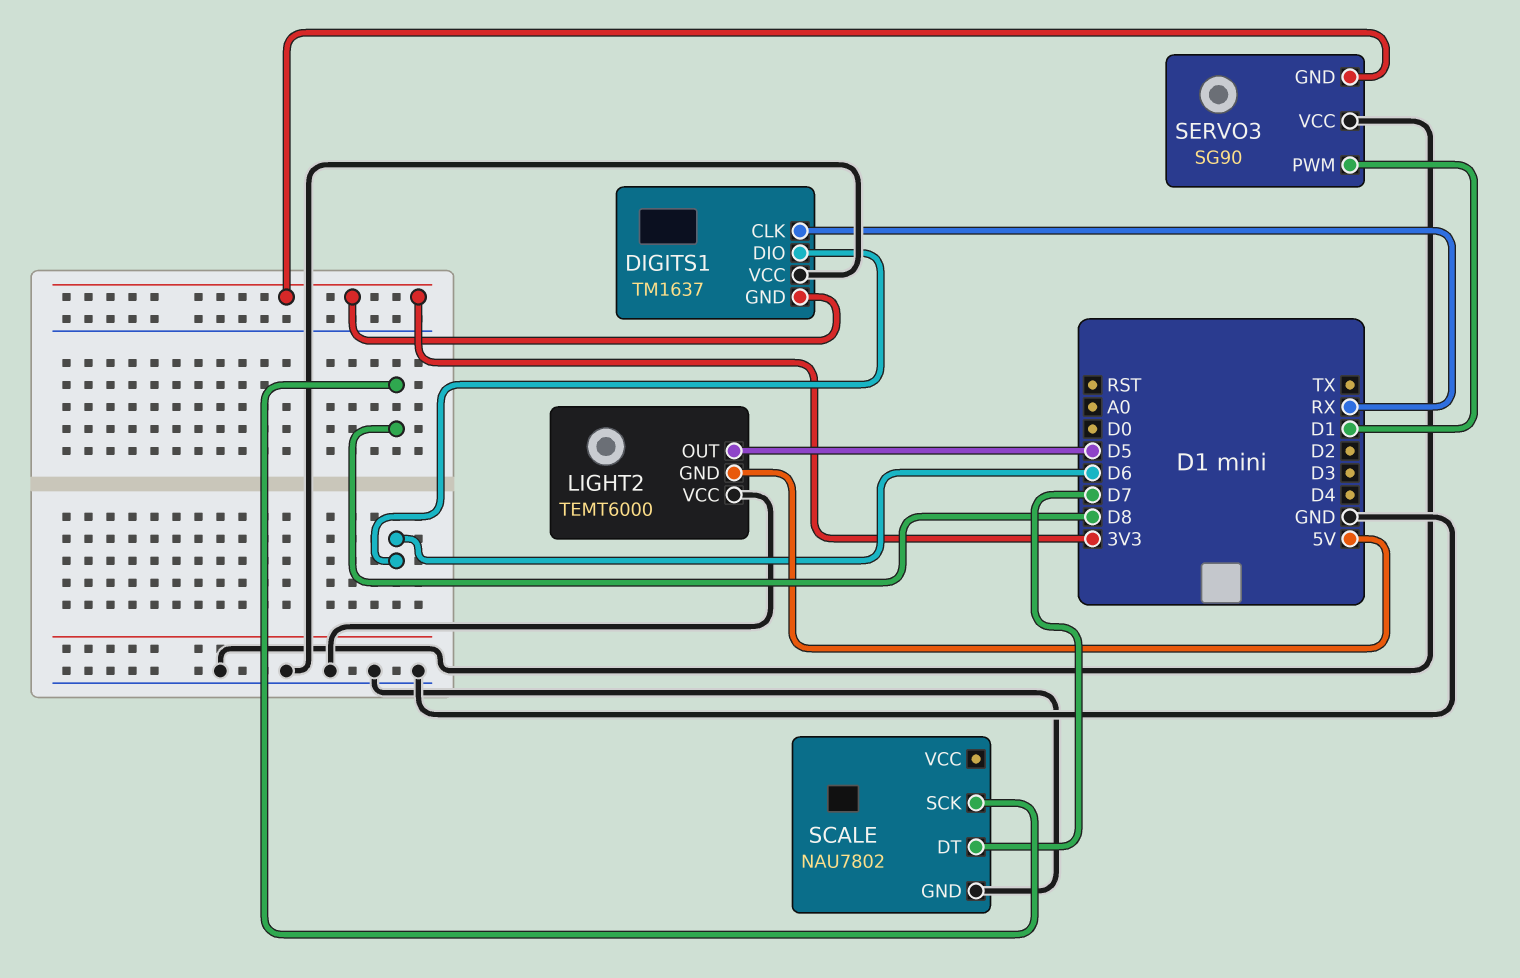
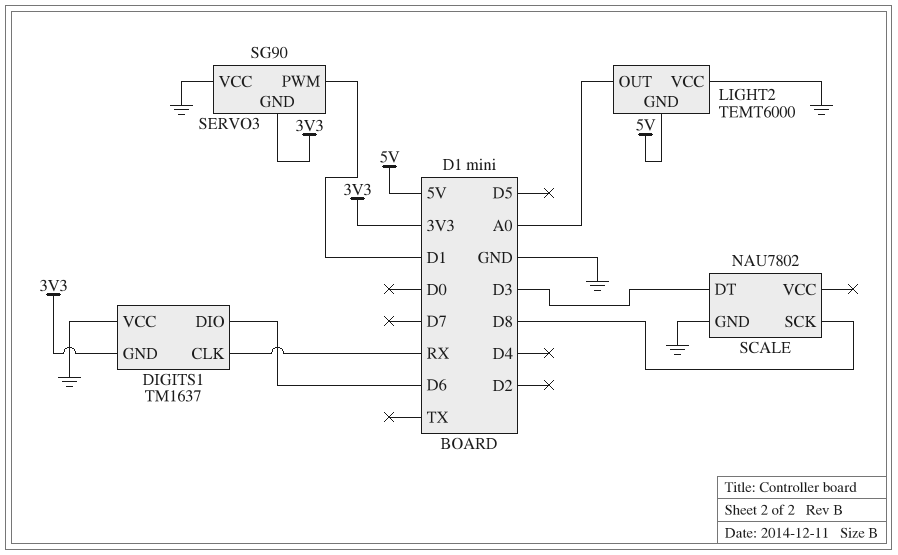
LIGHT2 pin OUT: D5 -> A0
SCALE pin DT: D7 -> D3

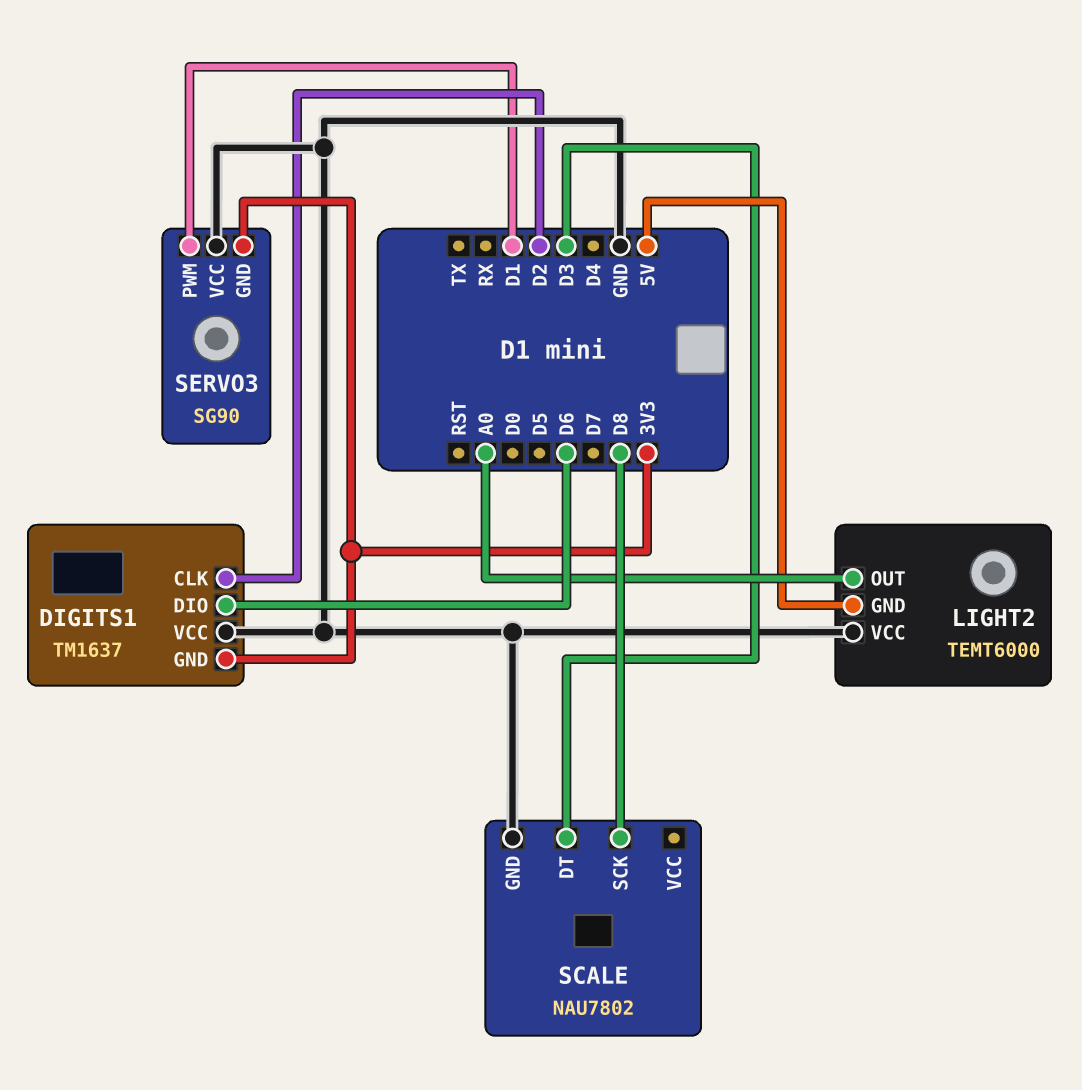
DIGITS1 pin CLK: RX -> D2

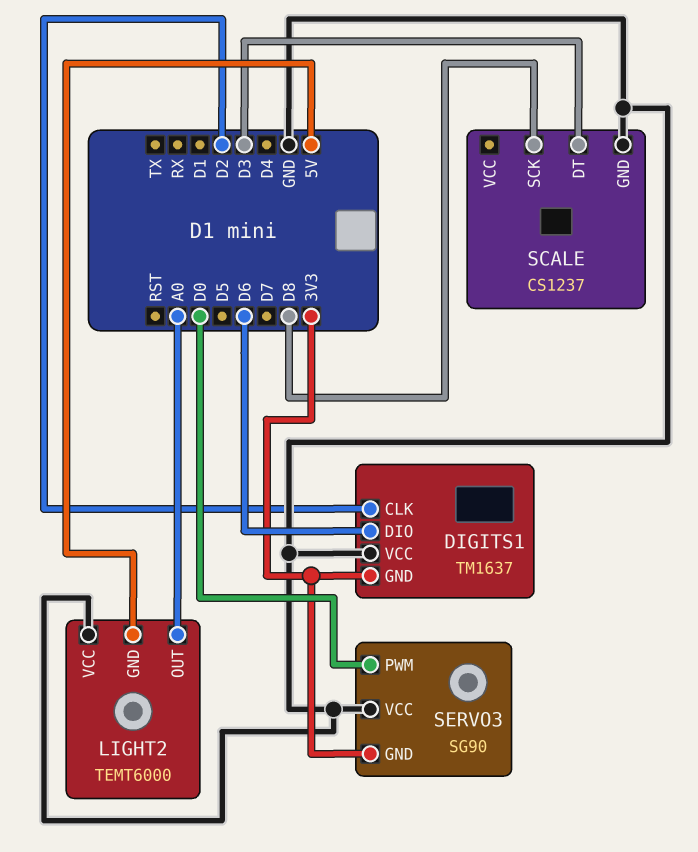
SCALE: NAU7802 -> CS1237
SERVO3 pin PWM: D1 -> D0

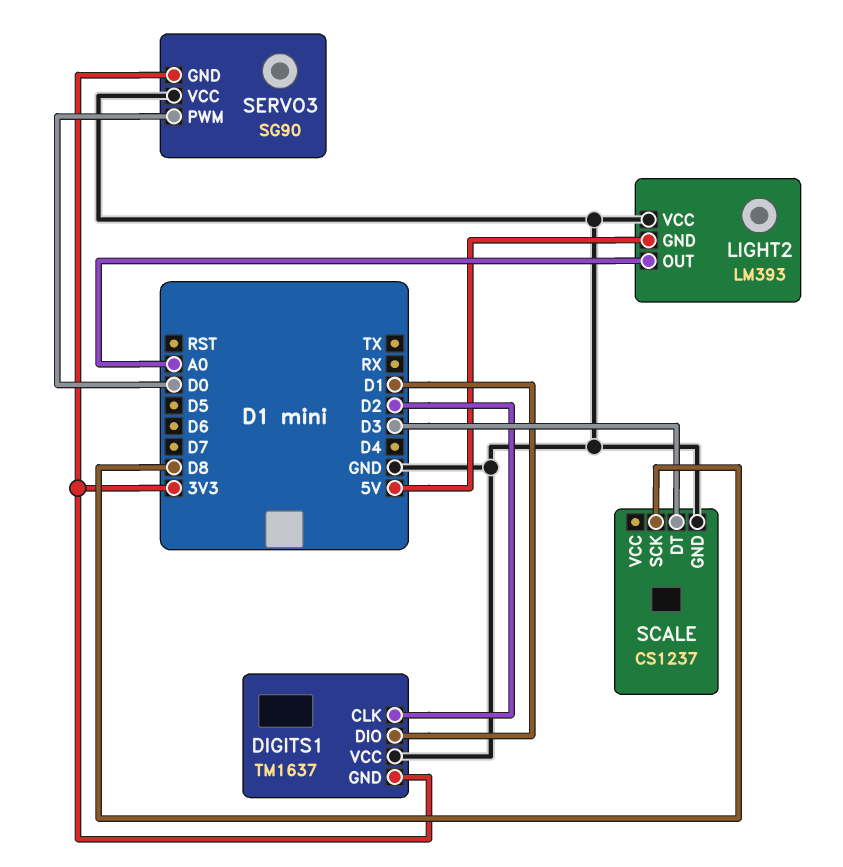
DIGITS1 pin DIO: D6 -> D1
LIGHT2: TEMT6000 -> LM393

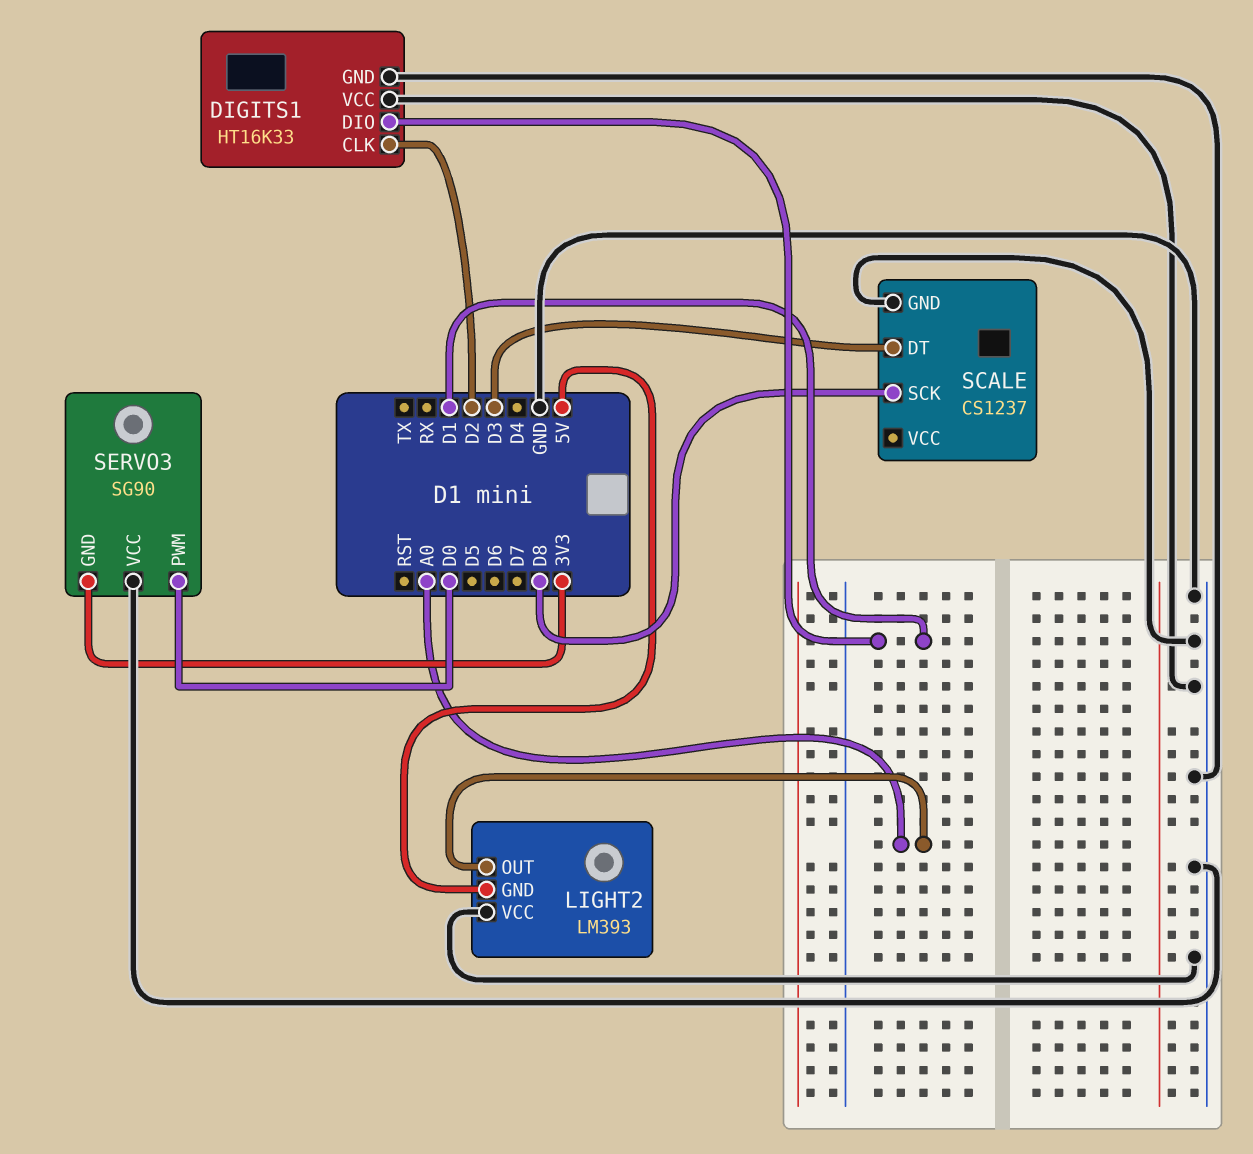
DIGITS1: TM1637 -> HT16K33
DIGITS1 pin GND: 3V3 -> GND

